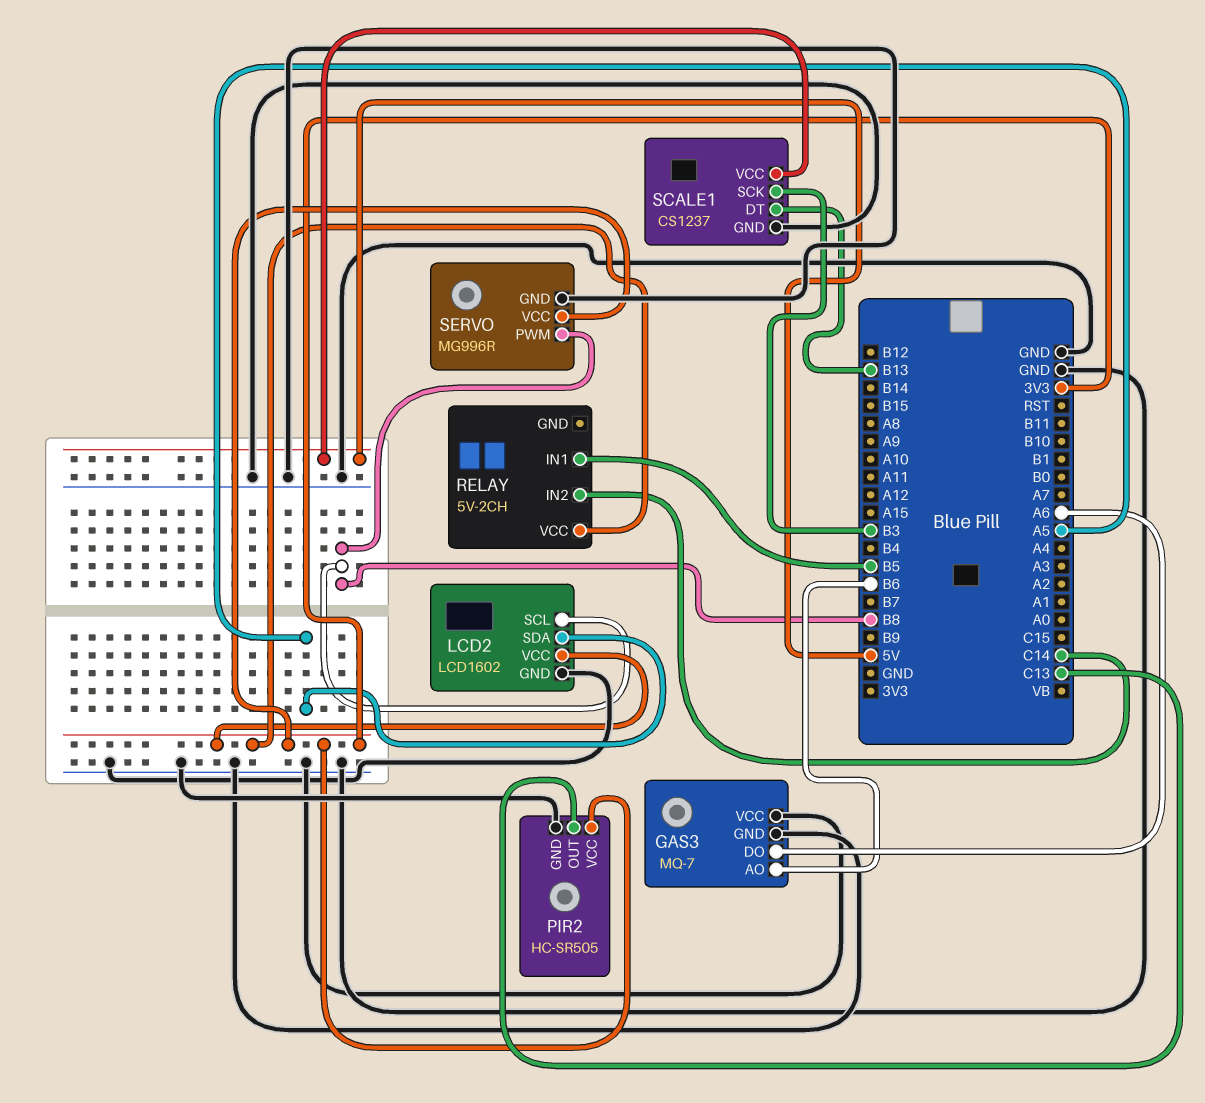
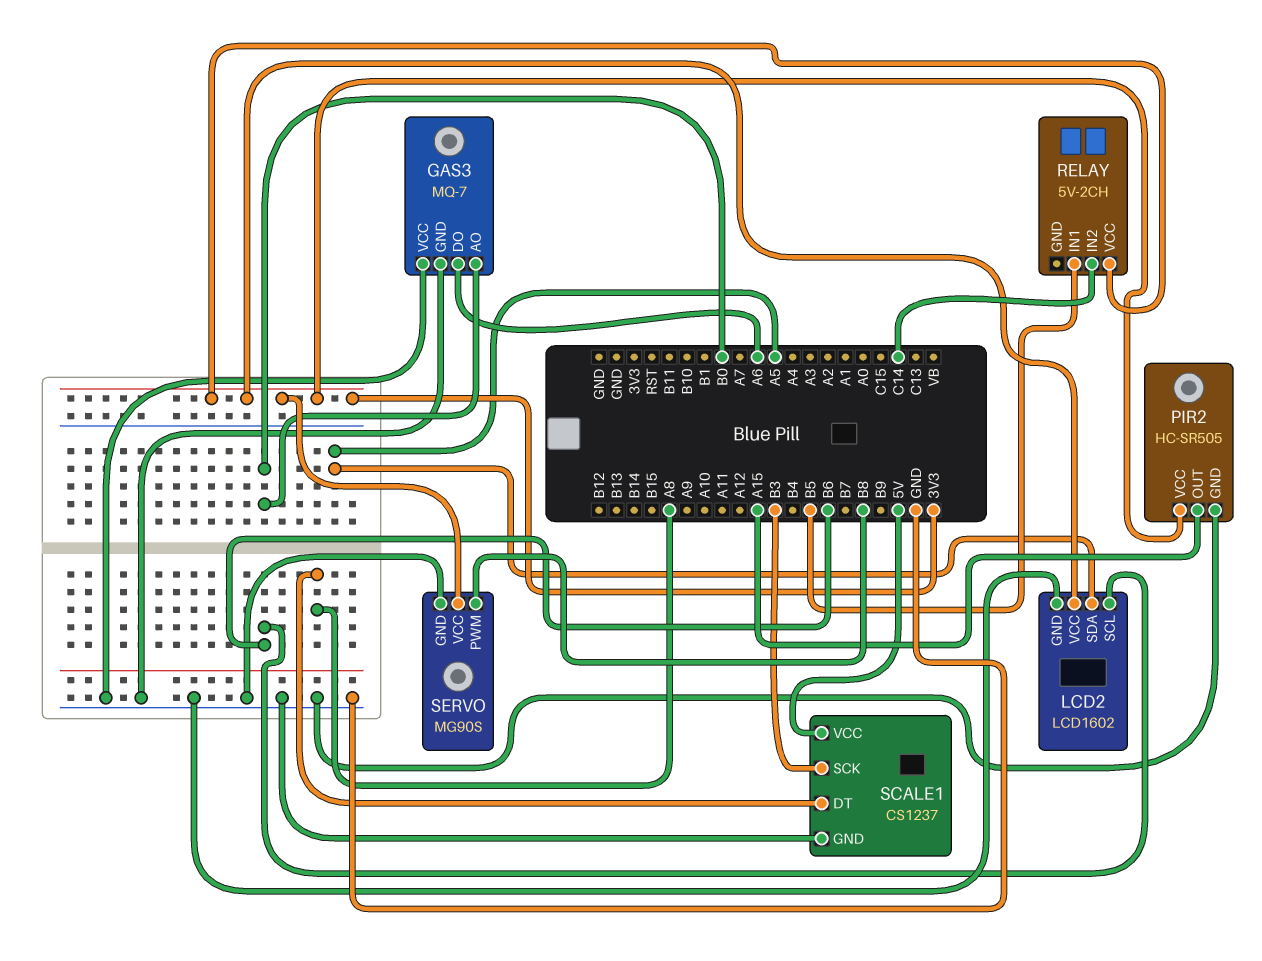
GAS3 pin AO: B6 -> B0
LCD2 pin SCL: B8 -> B6
PIR2 pin OUT: C13 -> A15
SCALE1 pin DT: B13 -> A8
SERVO: MG996R -> MG90S

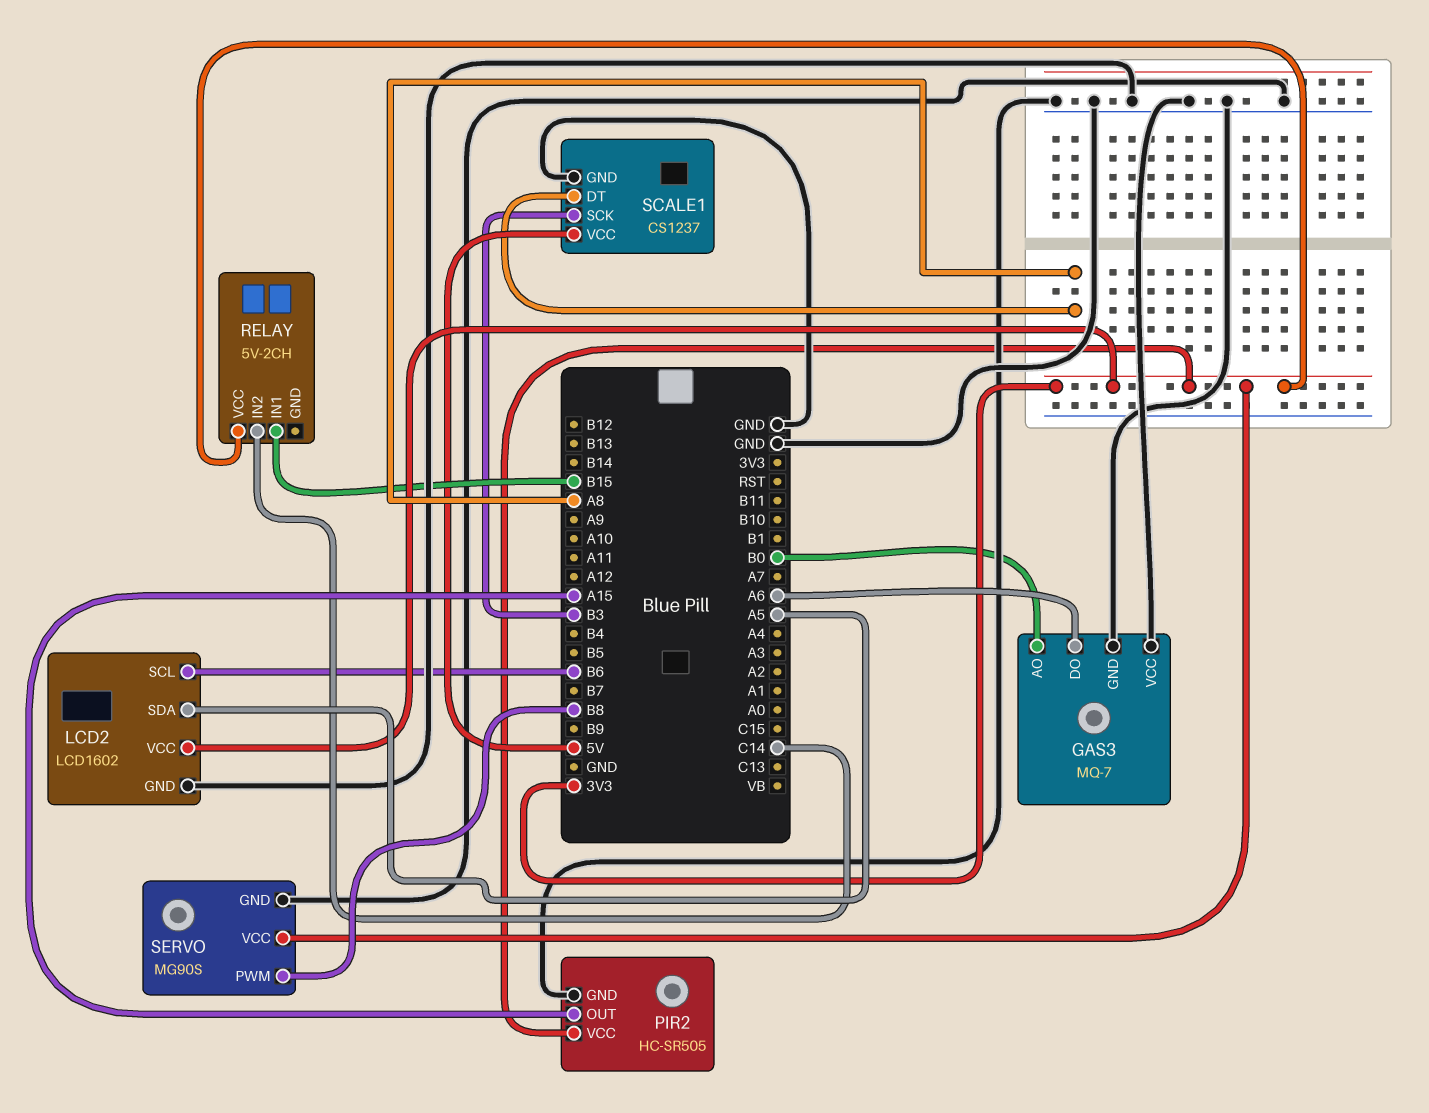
RELAY pin IN1: B5 -> B15

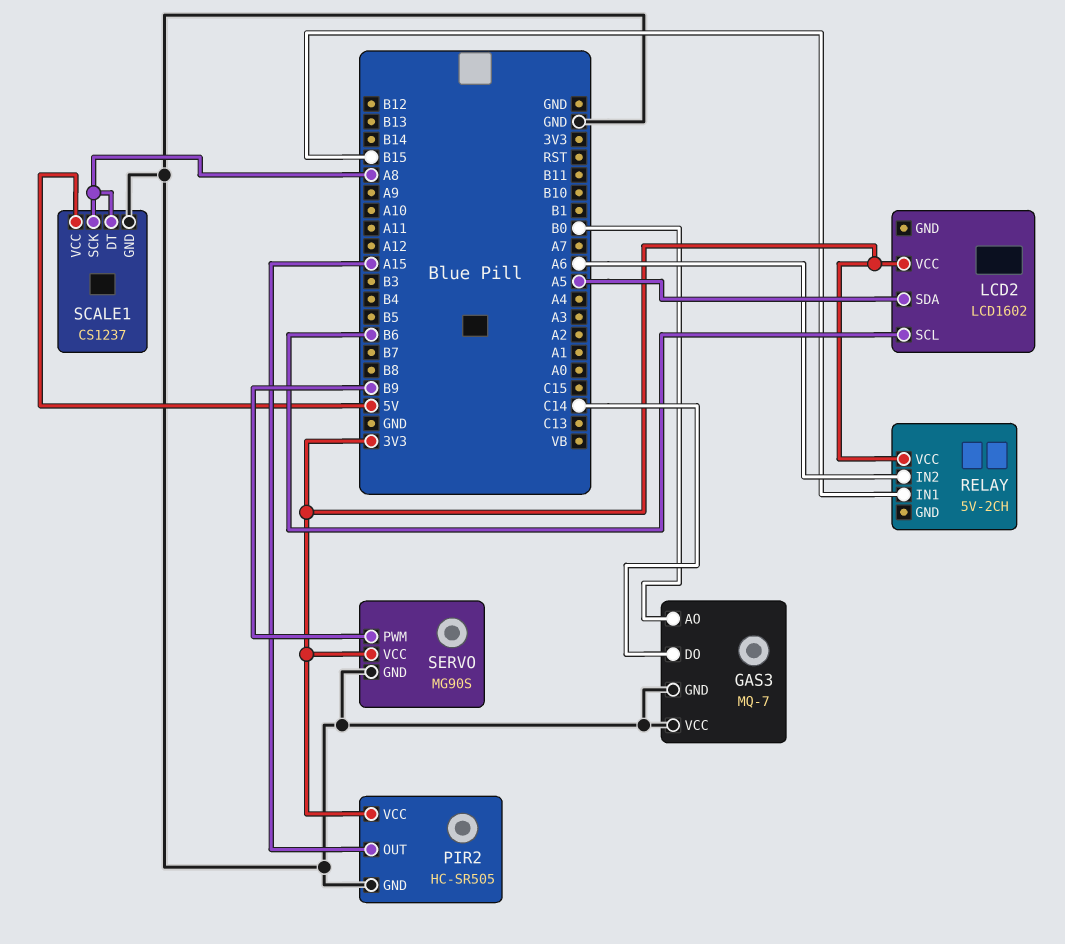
GAS3 pin DO: A6 -> C14
LCD2 pin GND: GND -> none
RELAY pin IN2: C14 -> A6
SCALE1 pin SCK: B3 -> A8
SERVO pin PWM: B8 -> B9

